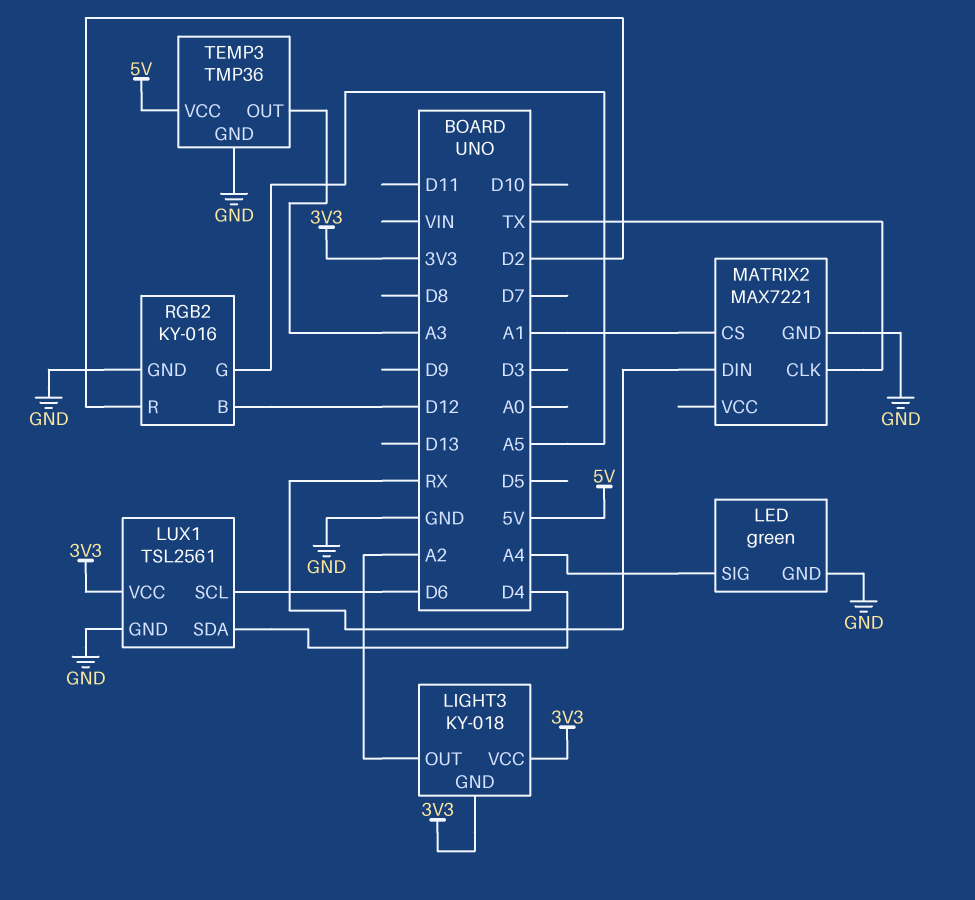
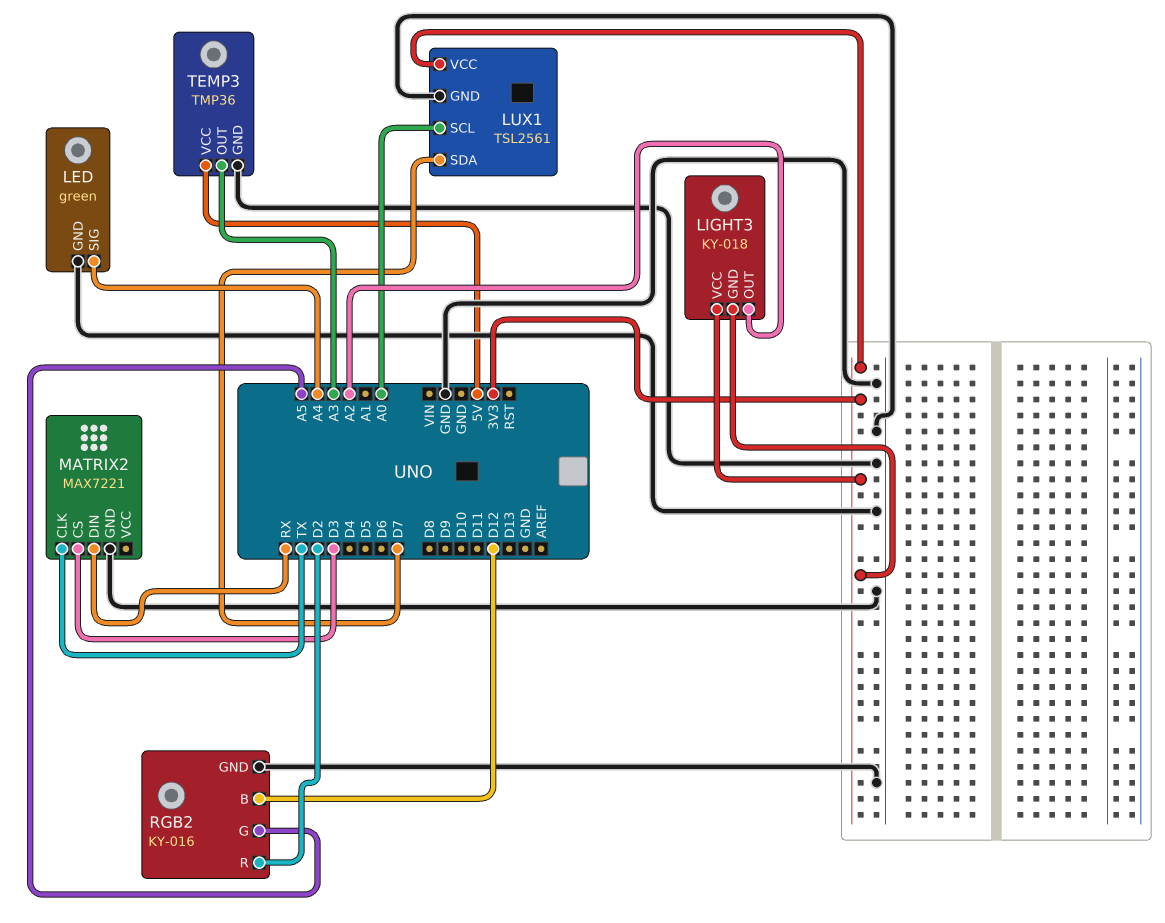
LUX1 pin SCL: D6 -> A0
LUX1 pin SDA: D4 -> D7
MATRIX2 pin CS: A1 -> D3

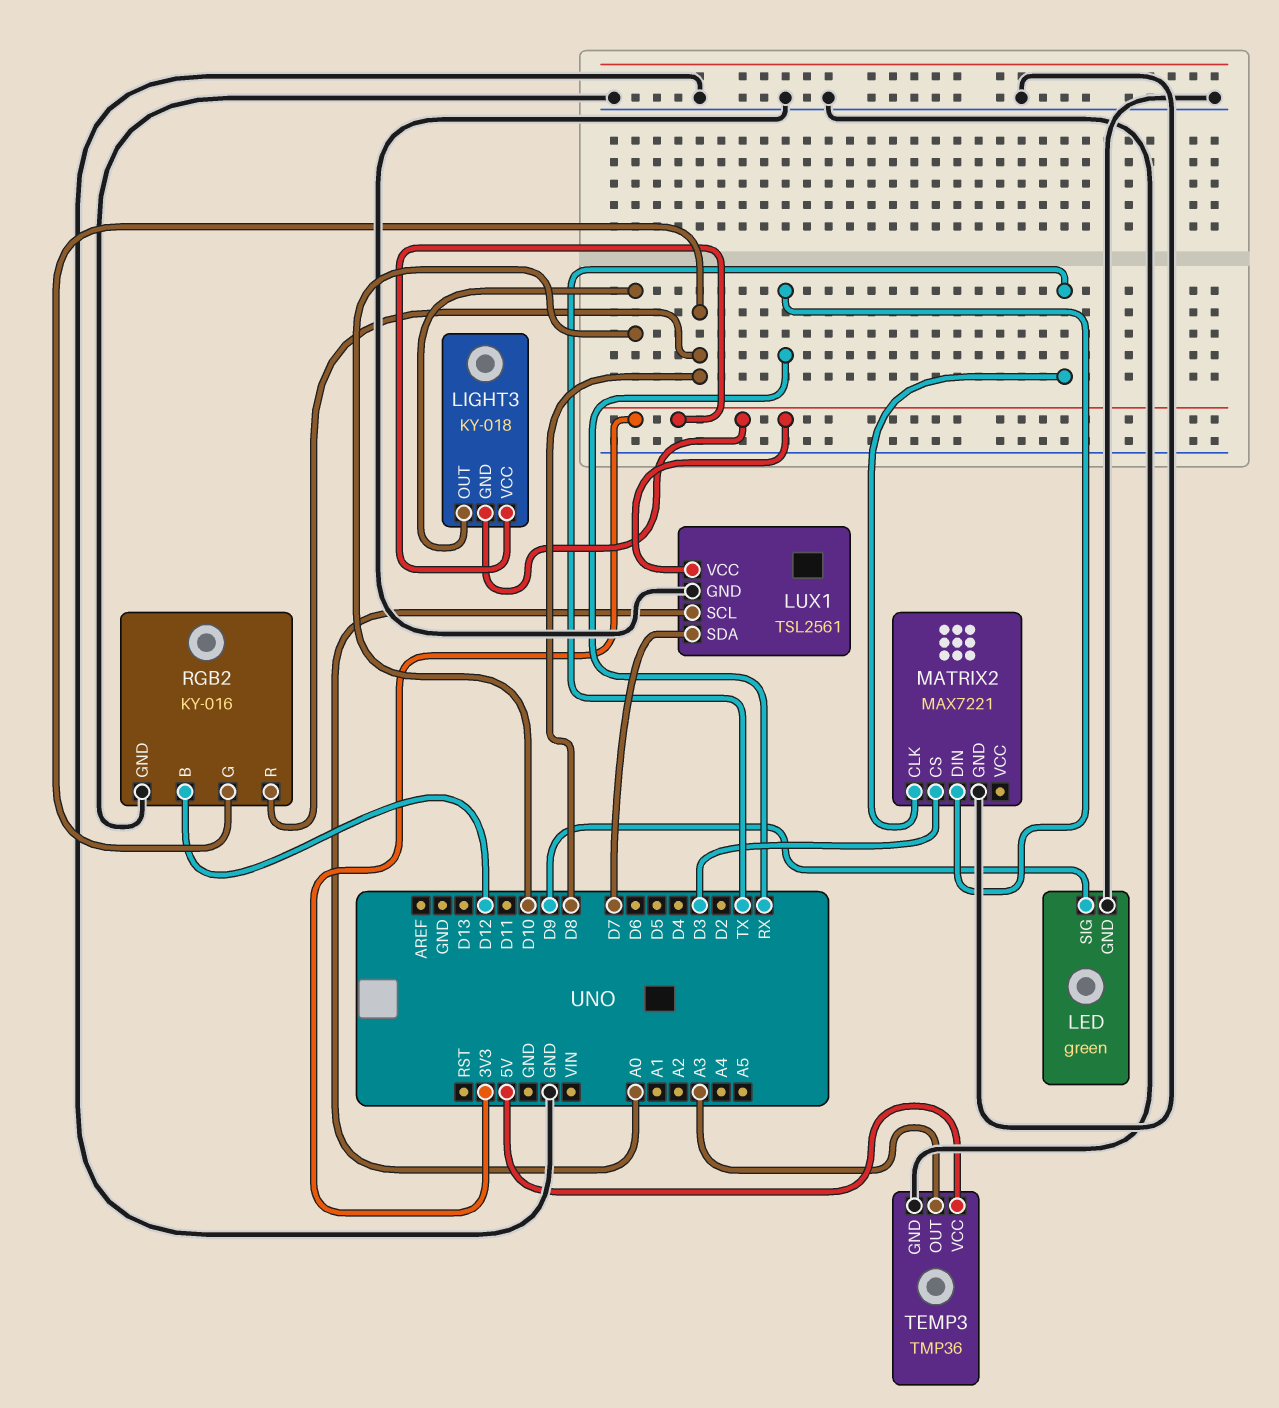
LED pin SIG: A4 -> D9
LIGHT3 pin OUT: A2 -> D10
RGB2 pin G: A5 -> D8
RGB2 pin R: D2 -> D8

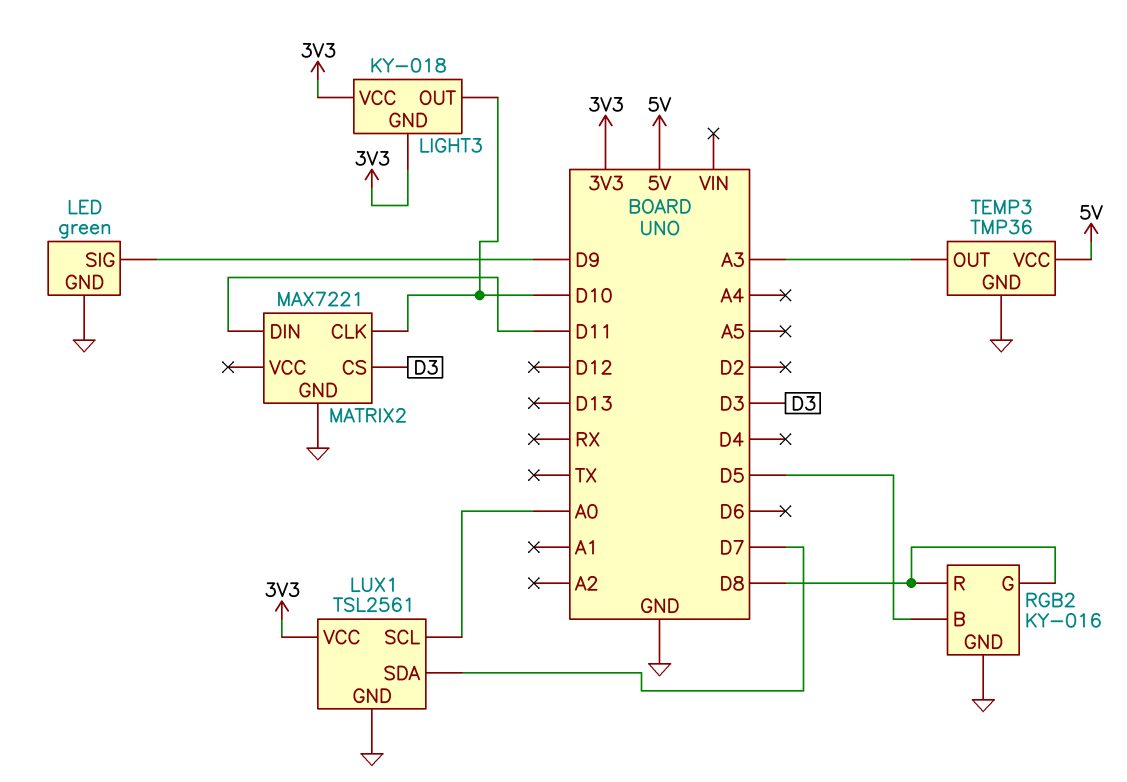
MATRIX2 pin CLK: TX -> D10
MATRIX2 pin DIN: RX -> D11
RGB2 pin B: D12 -> D5

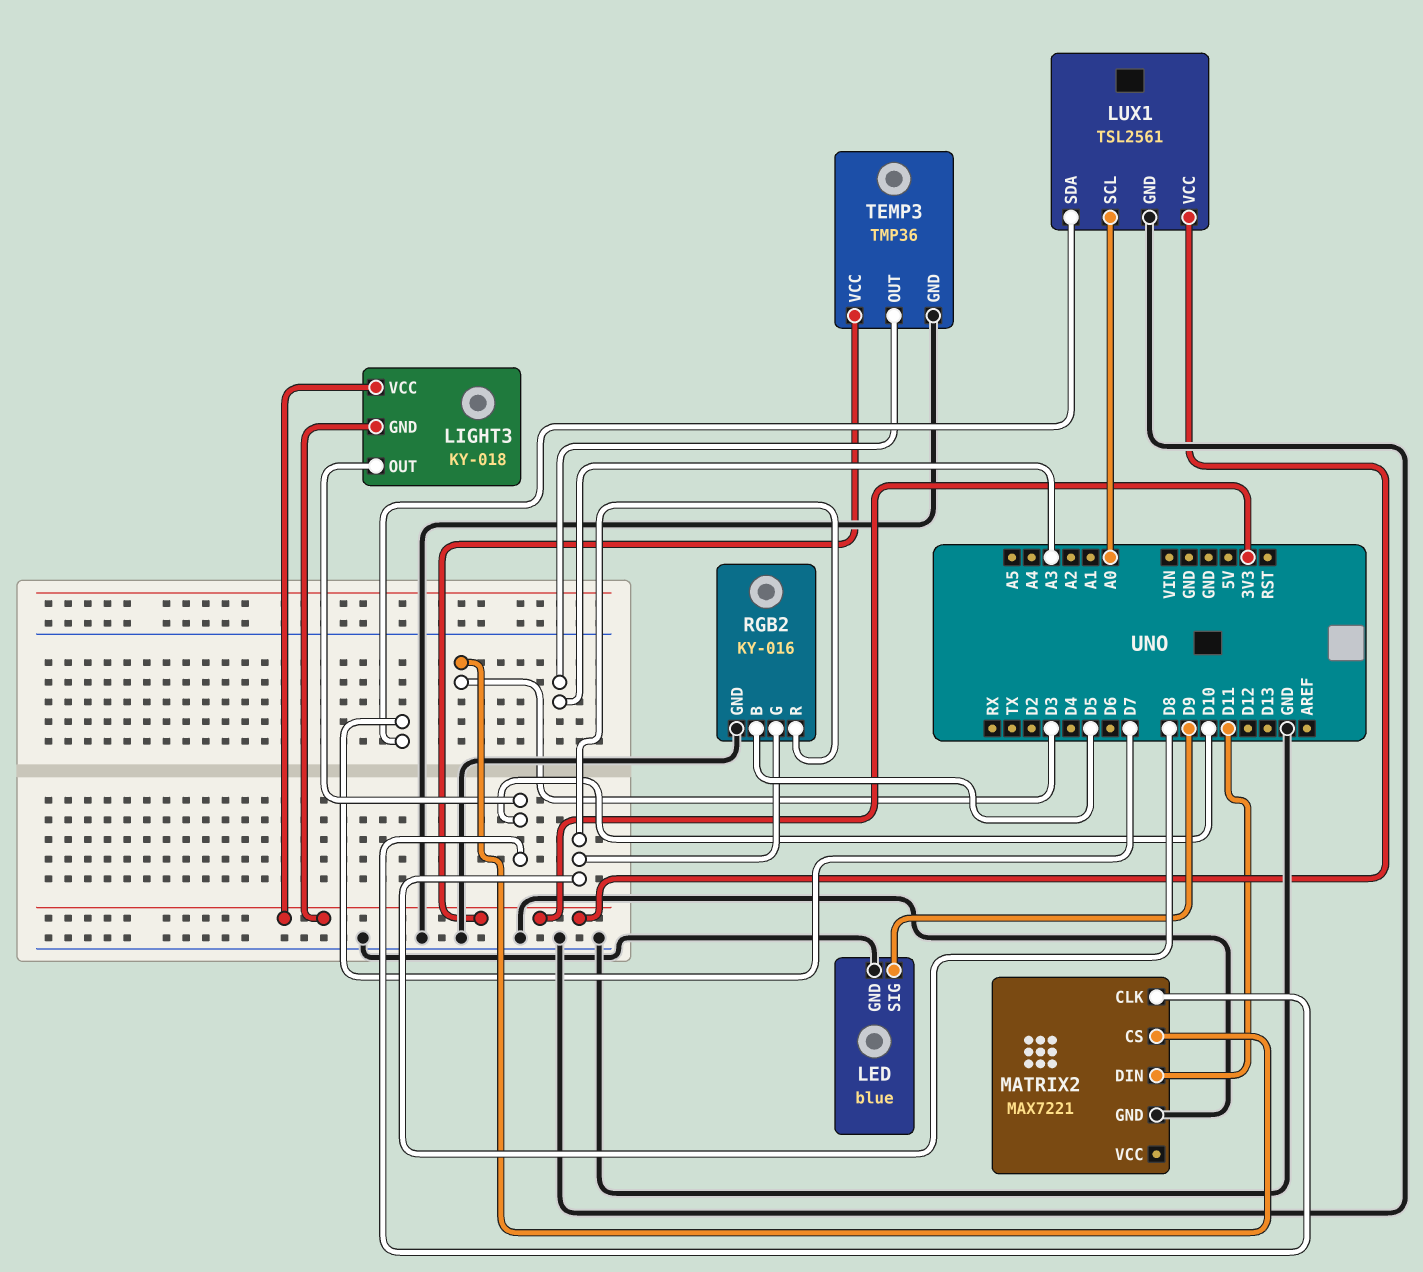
LED: green -> blue
TEMP3 pin VCC: 5V -> 3V3

